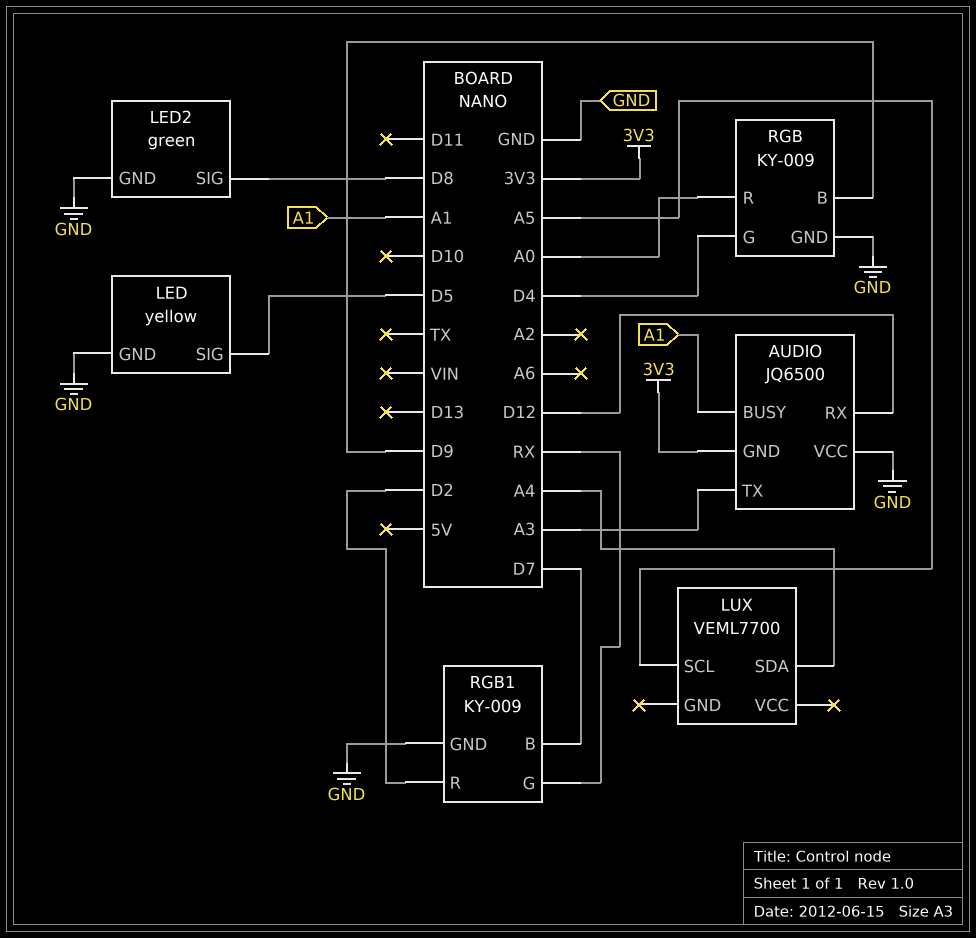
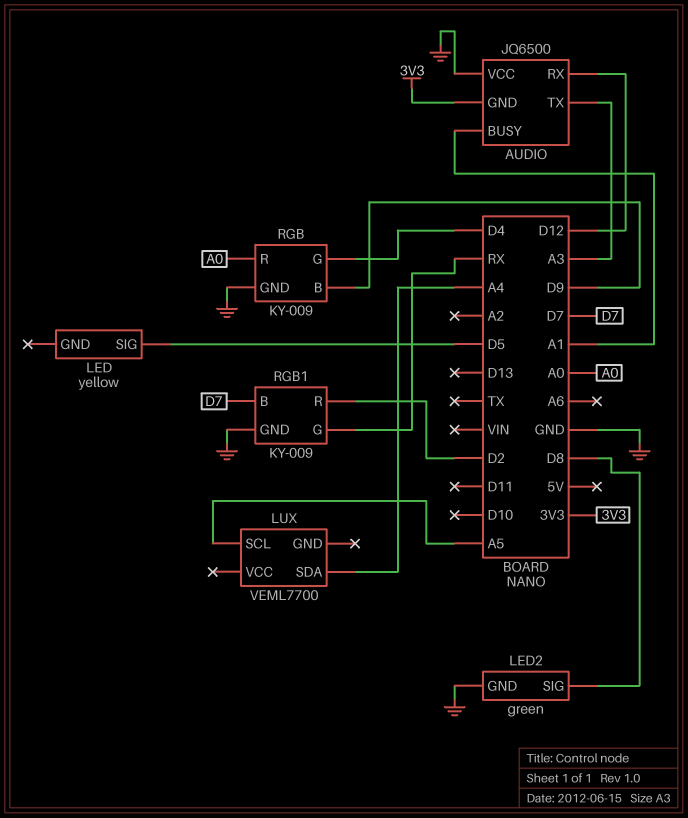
LED pin GND: GND -> none

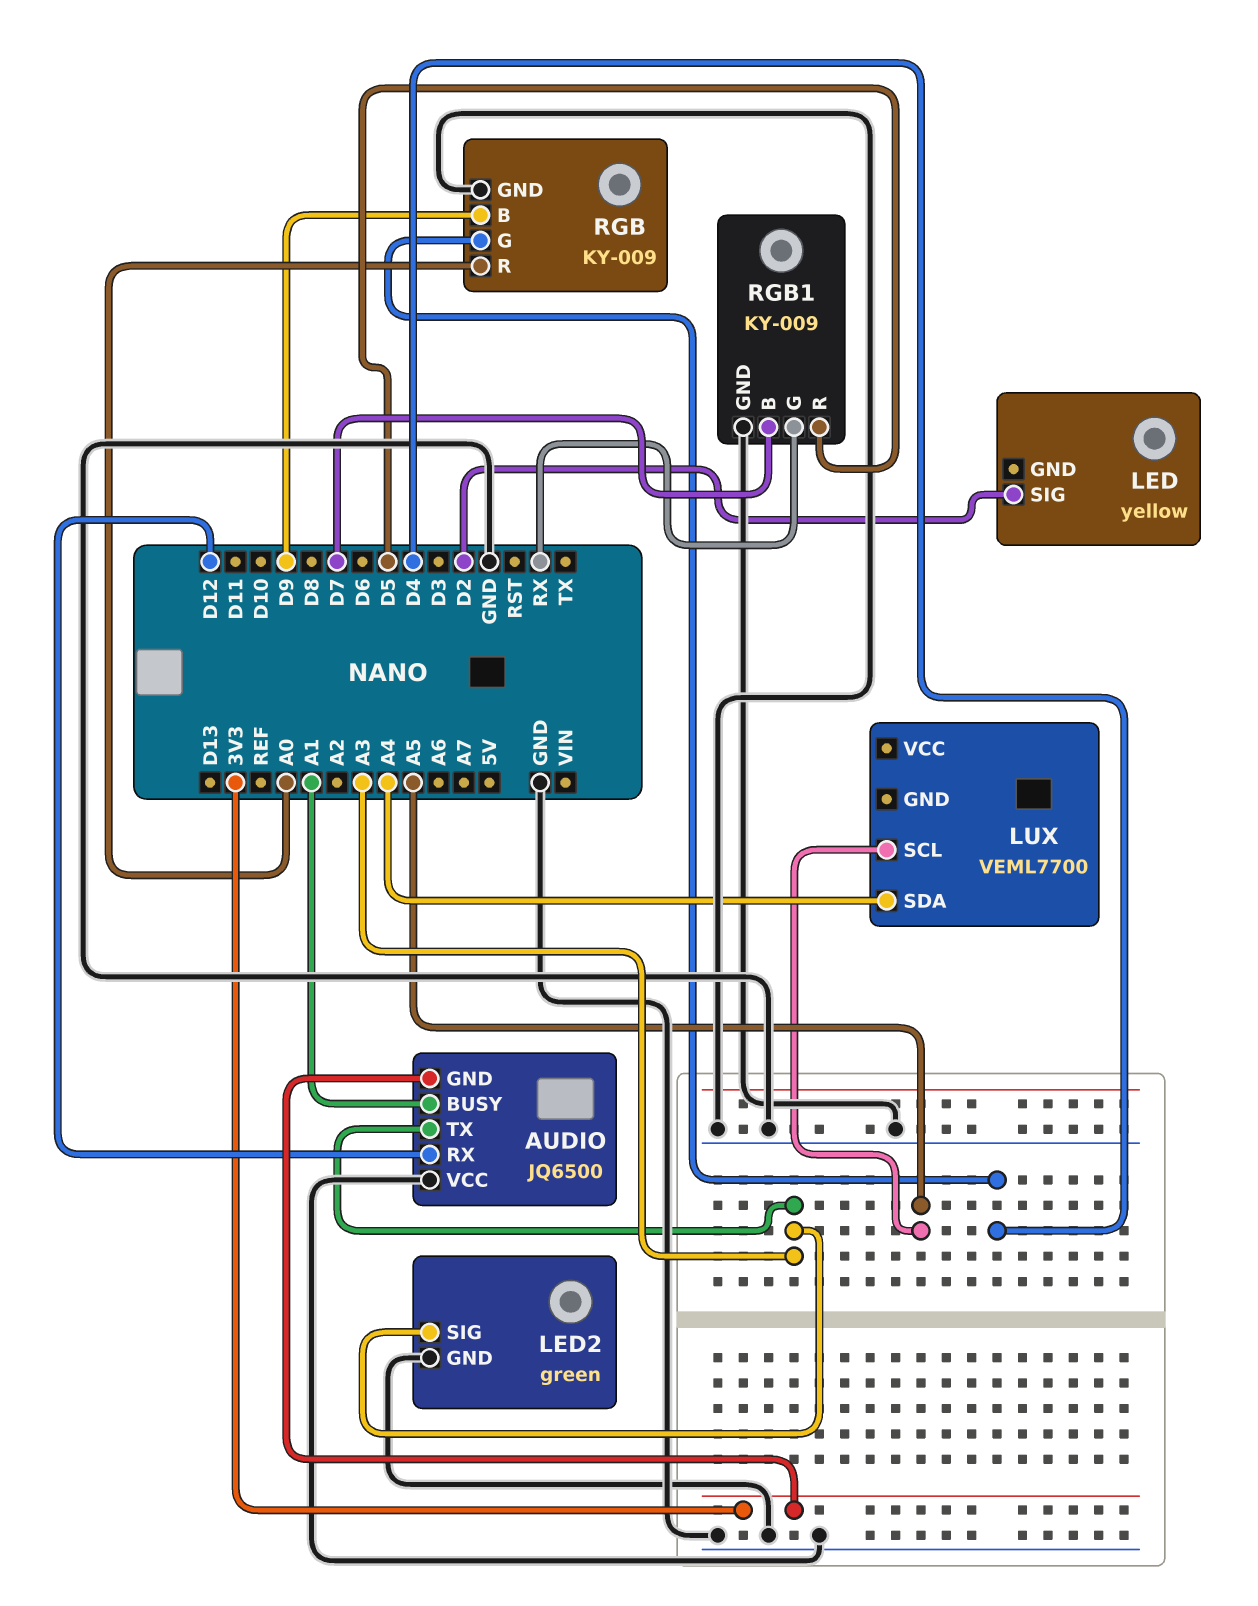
LED pin SIG: D5 -> D2
LED2 pin SIG: D8 -> A3
RGB1 pin R: D2 -> D5

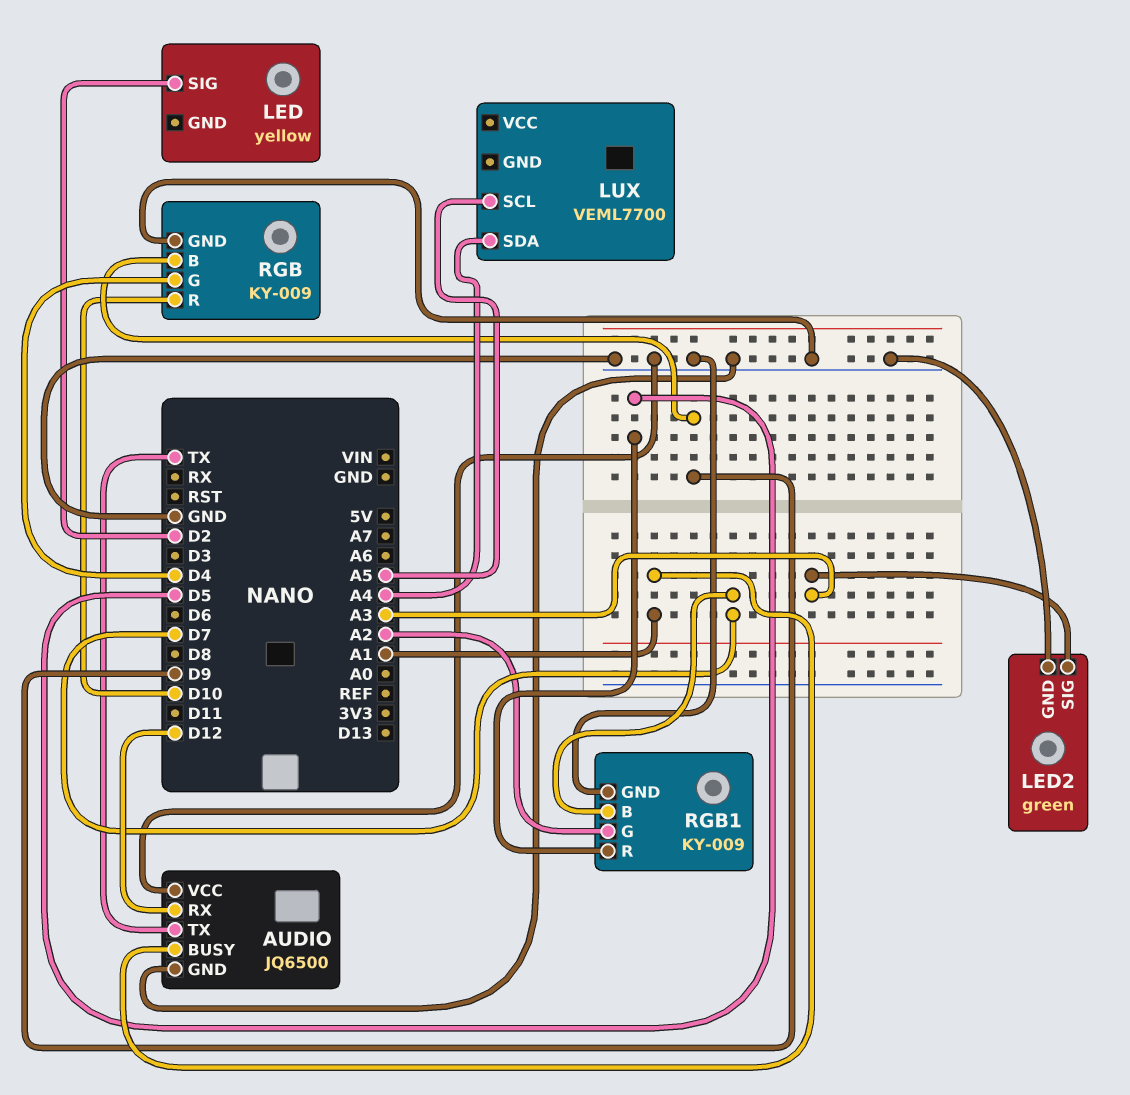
AUDIO pin GND: 3V3 -> GND
AUDIO pin TX: A3 -> TX
RGB pin R: A0 -> D10
RGB1 pin G: RX -> A2

